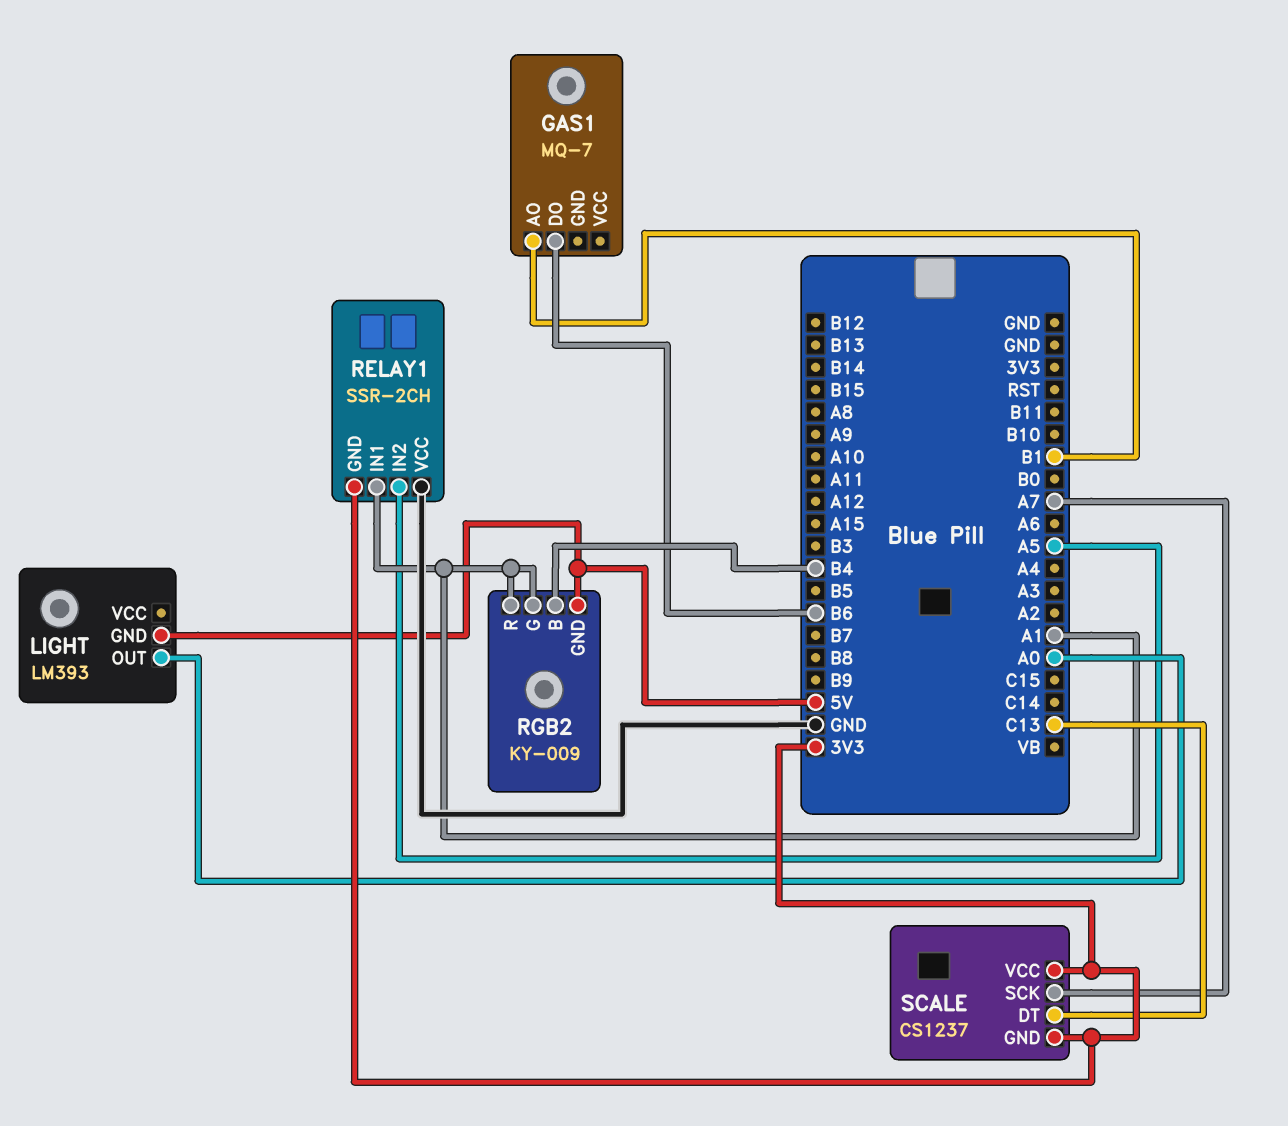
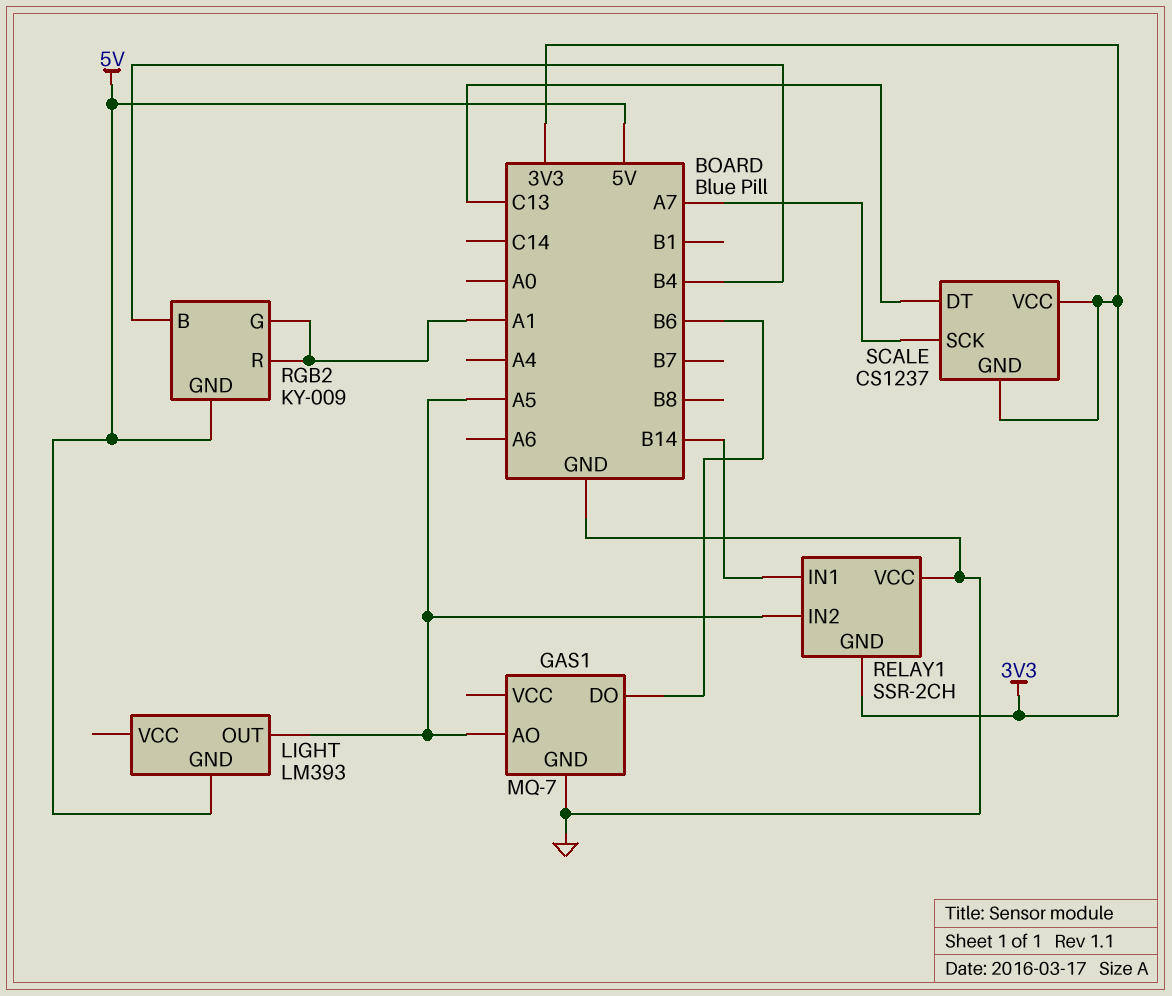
GAS1 pin AO: B1 -> A5
GAS1 pin GND: none -> GND
LIGHT pin OUT: A0 -> A5
RELAY1 pin IN1: A1 -> B14

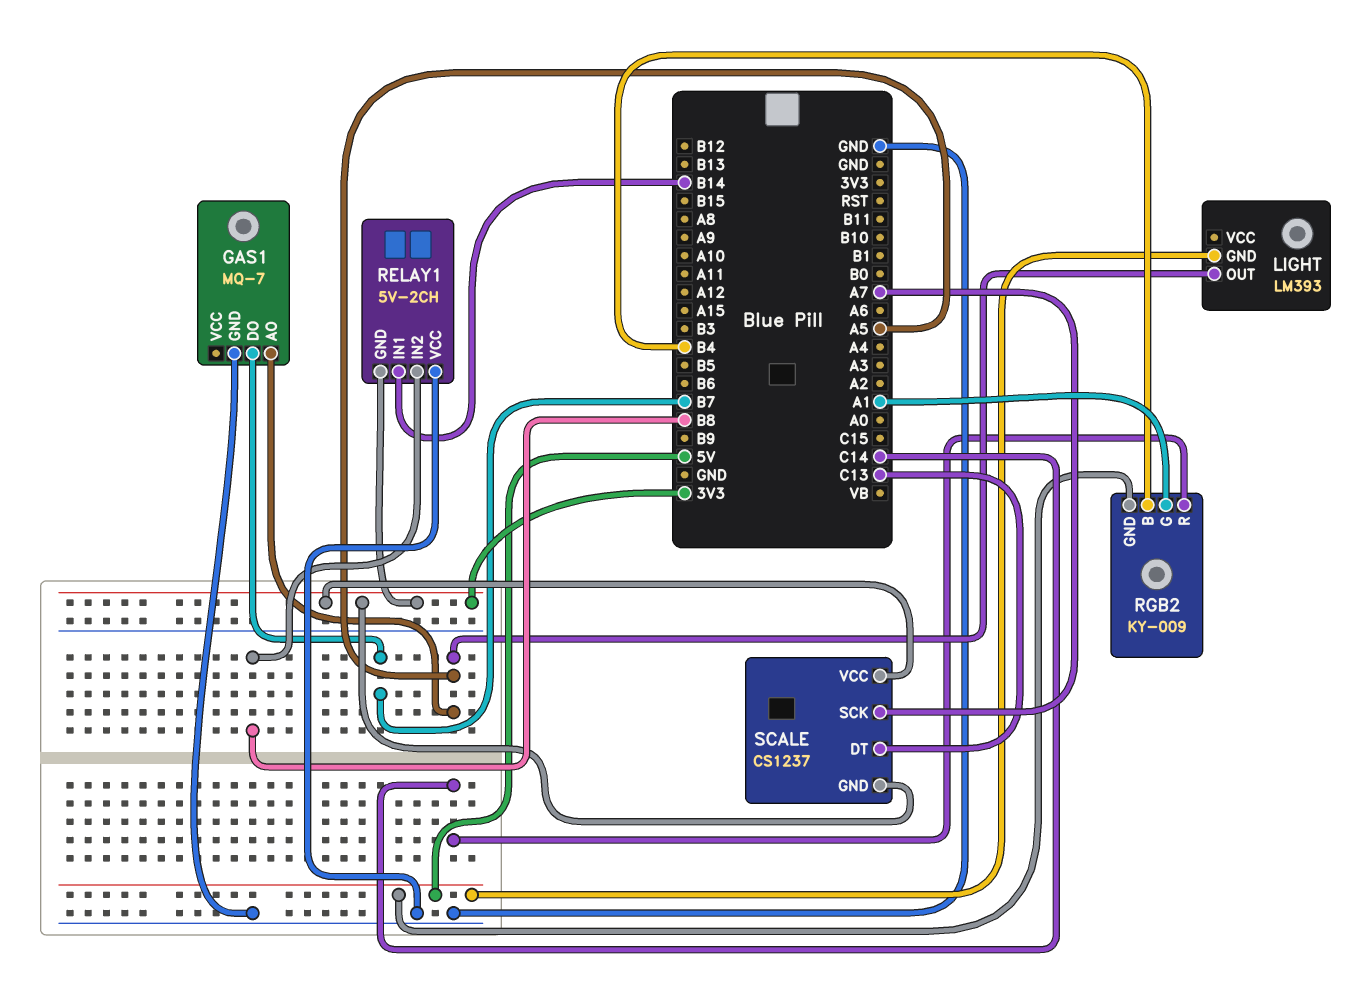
GAS1 pin DO: B6 -> B7
RELAY1: SSR-2CH -> 5V-2CH
RELAY1 pin IN2: A5 -> B8
RGB2 pin R: A1 -> C14

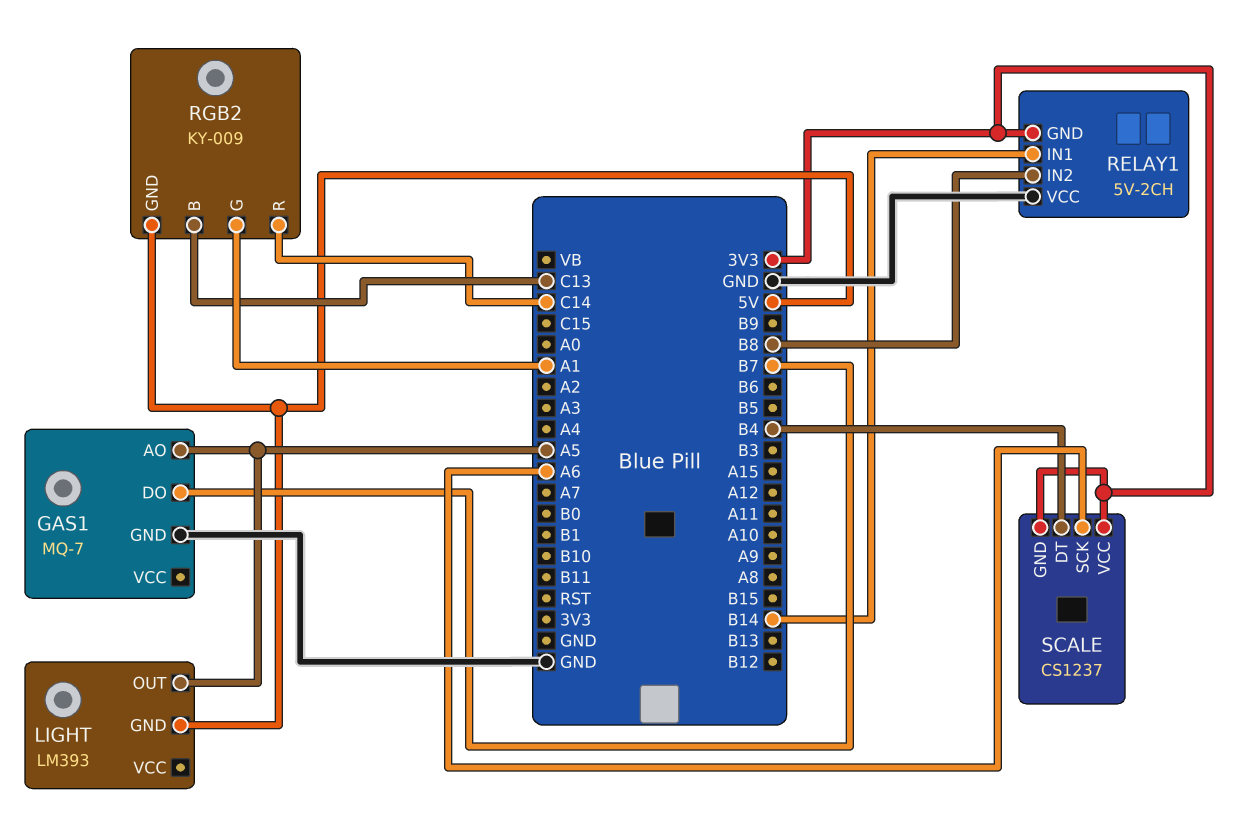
RGB2 pin B: B4 -> C13
SCALE pin DT: C13 -> B4
SCALE pin SCK: A7 -> A6

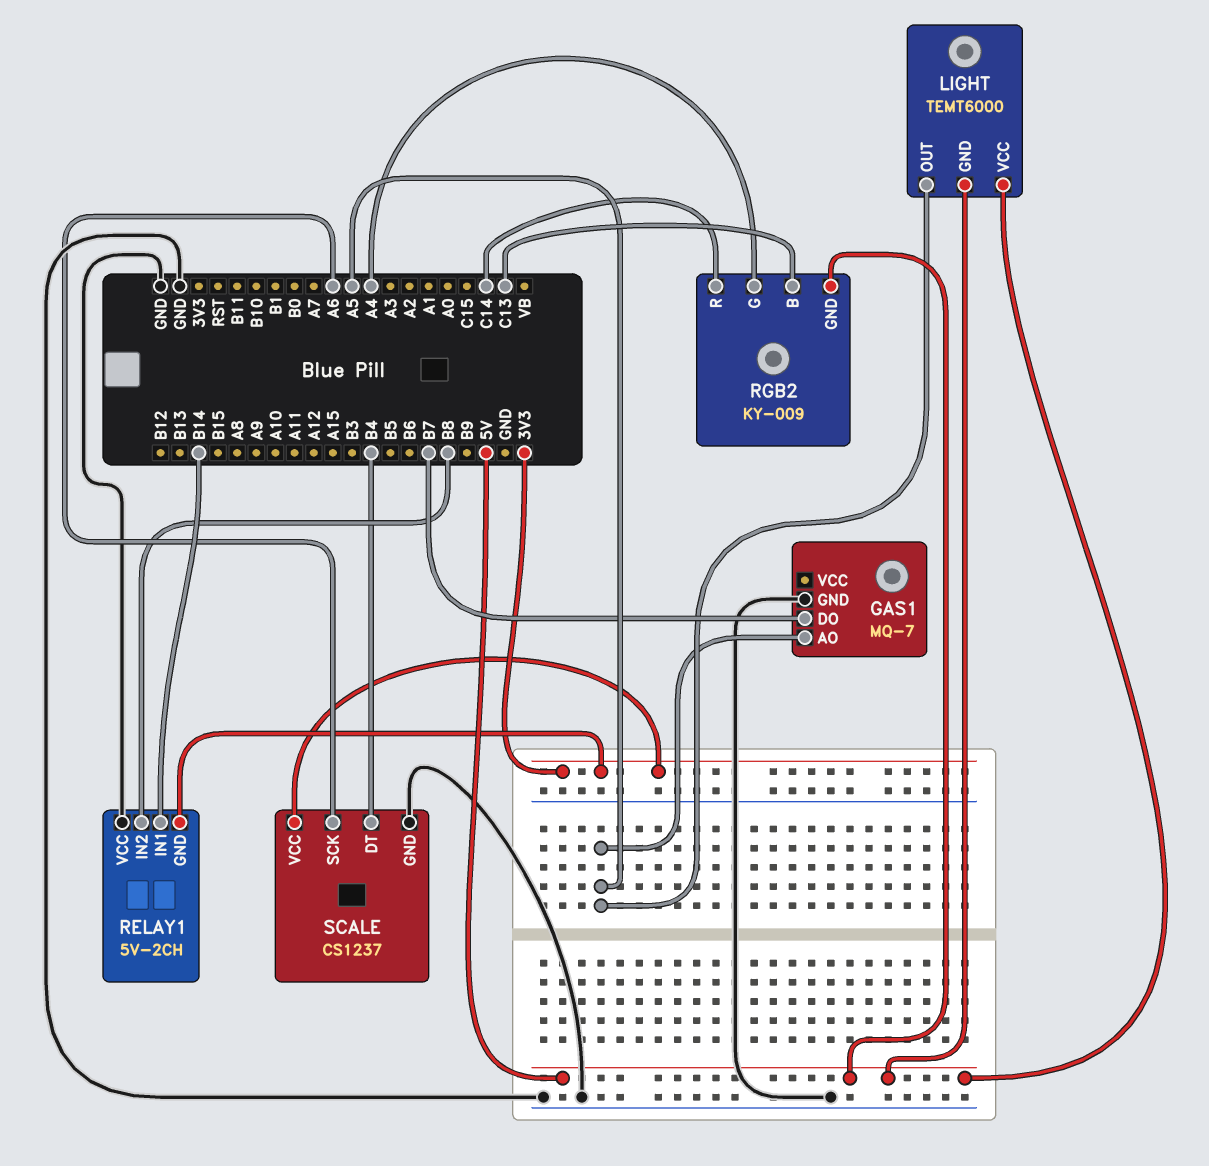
LIGHT: LM393 -> TEMT6000
LIGHT pin VCC: none -> 5V
RGB2 pin G: A1 -> A4
SCALE pin GND: 3V3 -> GND

